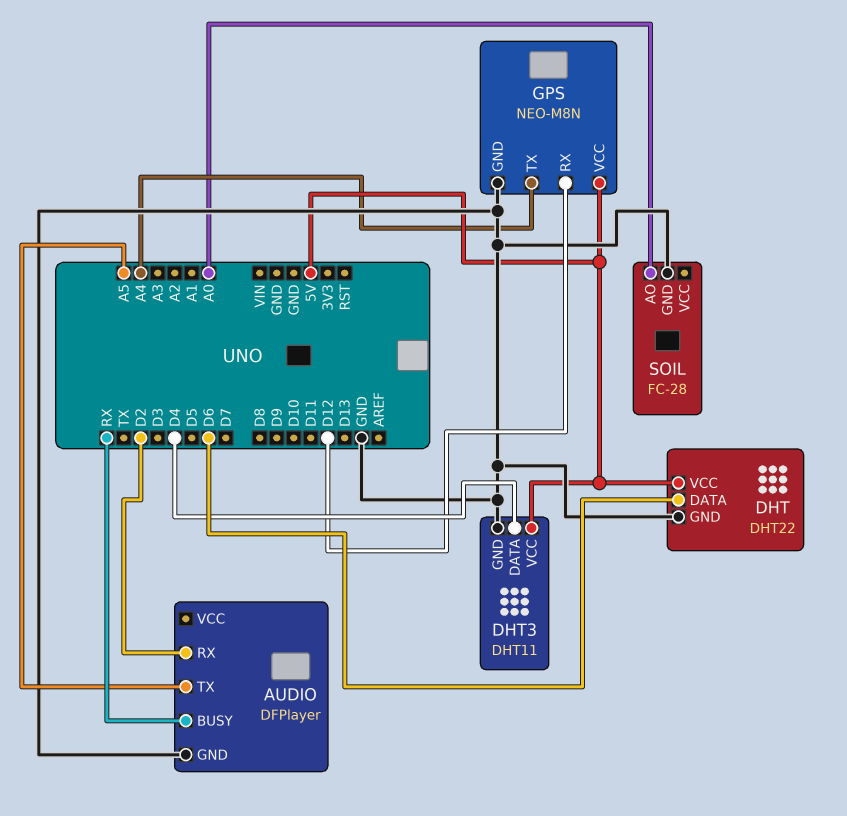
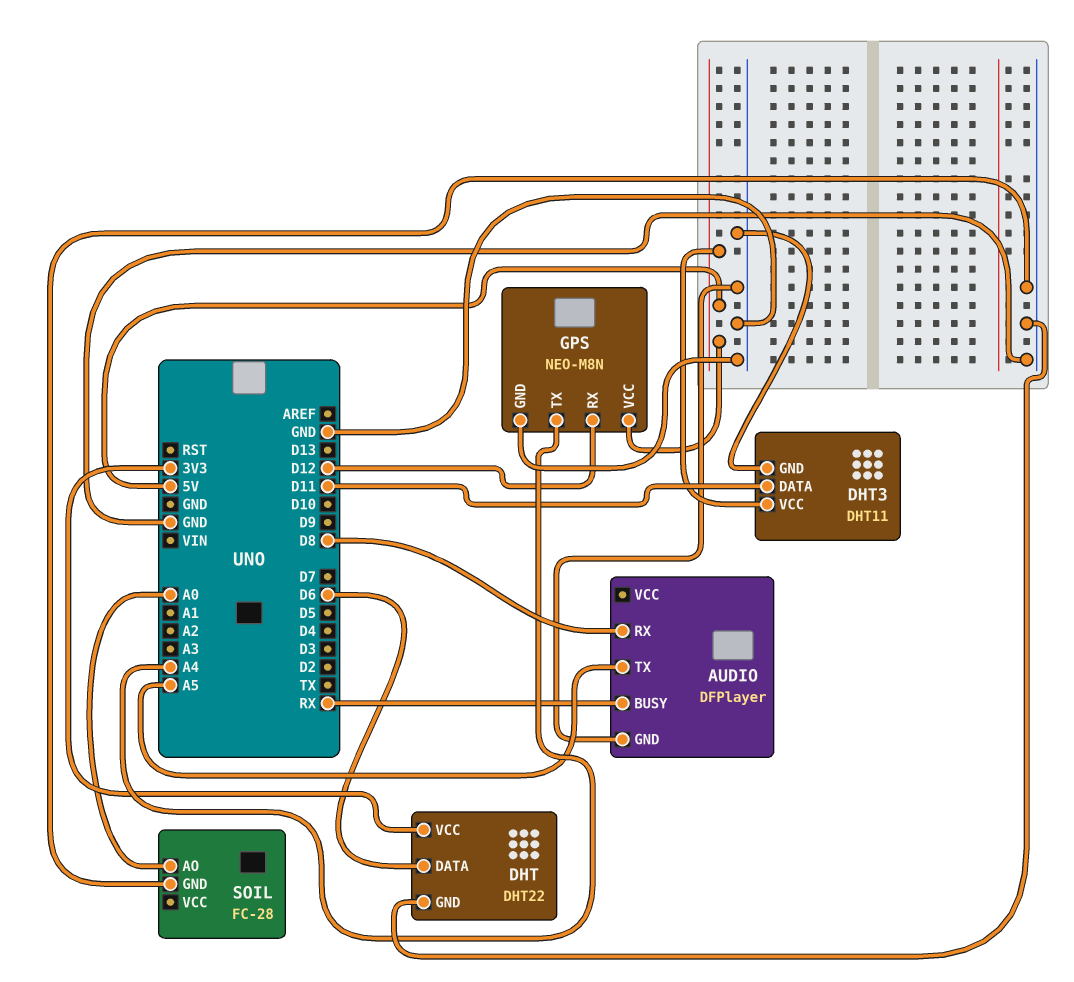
AUDIO pin RX: D2 -> D8
DHT pin VCC: 5V -> 3V3
DHT3 pin DATA: D4 -> D11

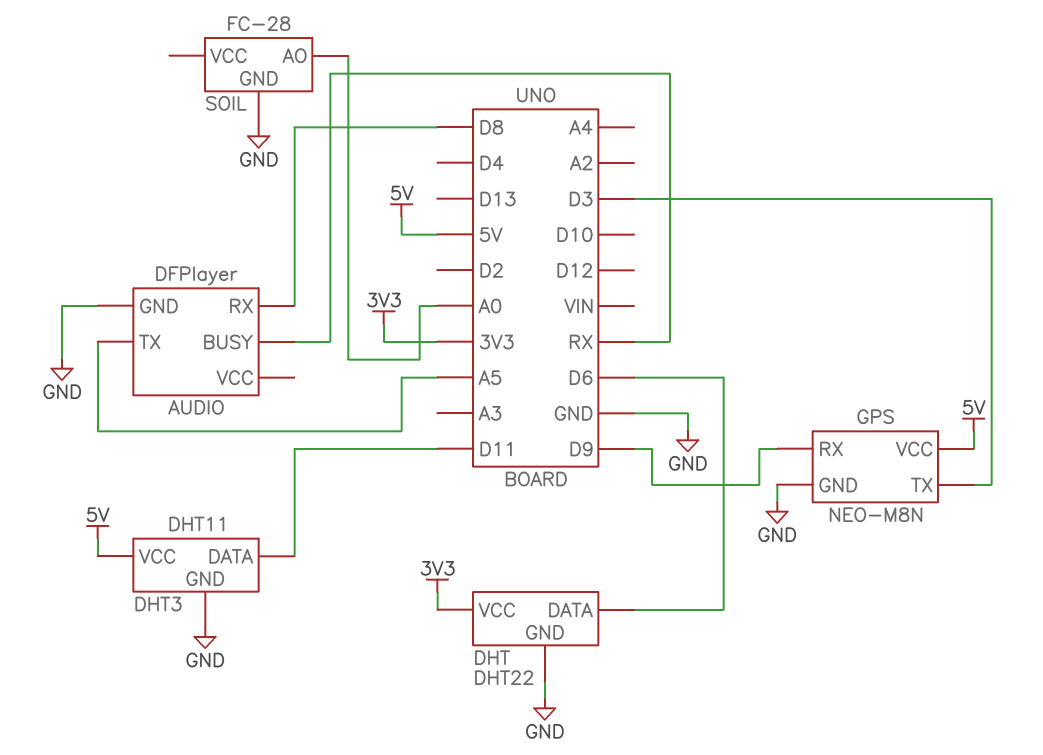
GPS pin RX: D12 -> D9
GPS pin TX: A4 -> D3

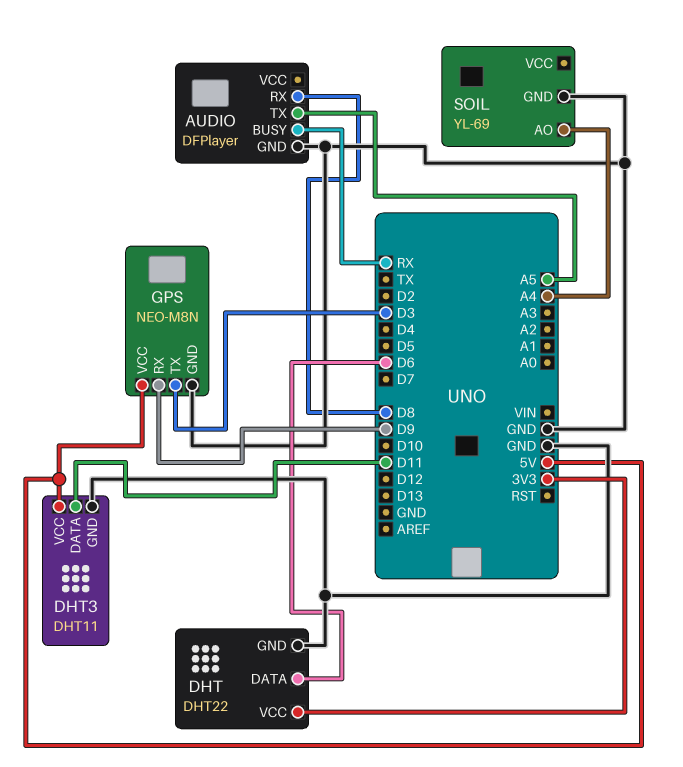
SOIL: FC-28 -> YL-69
SOIL pin AO: A0 -> A4

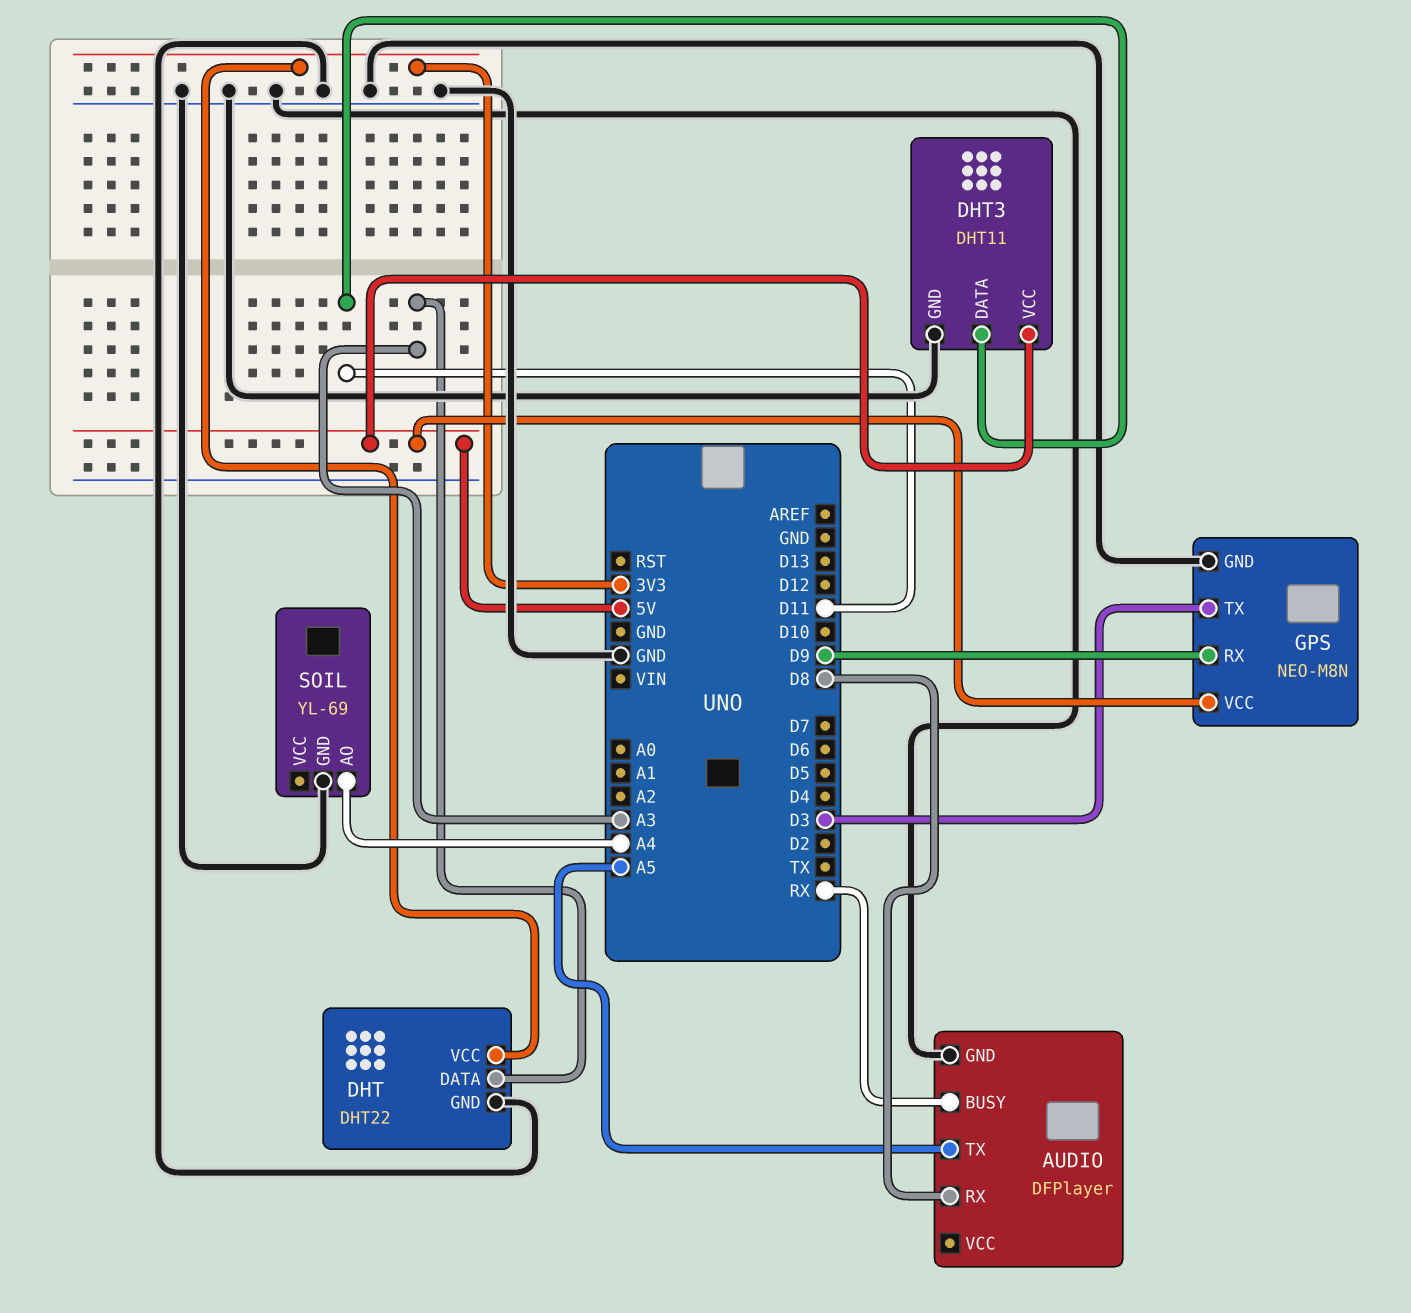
DHT pin DATA: D6 -> A3

